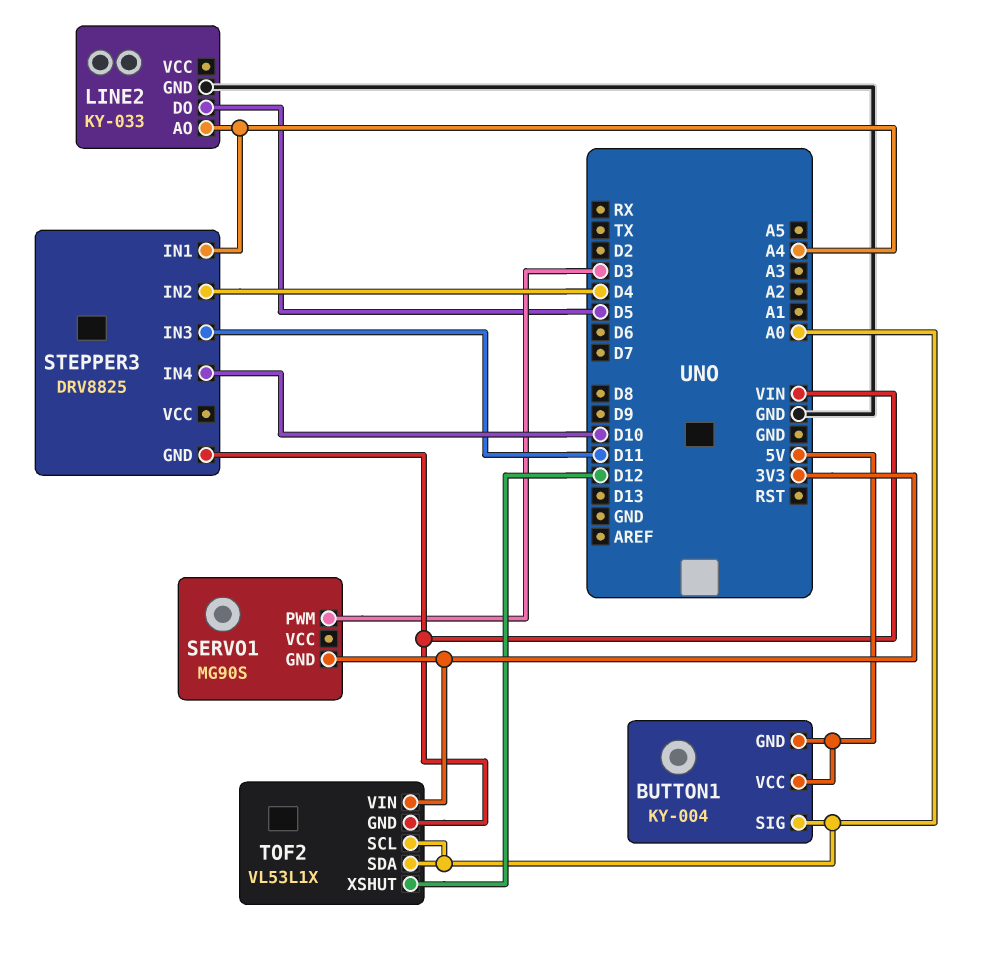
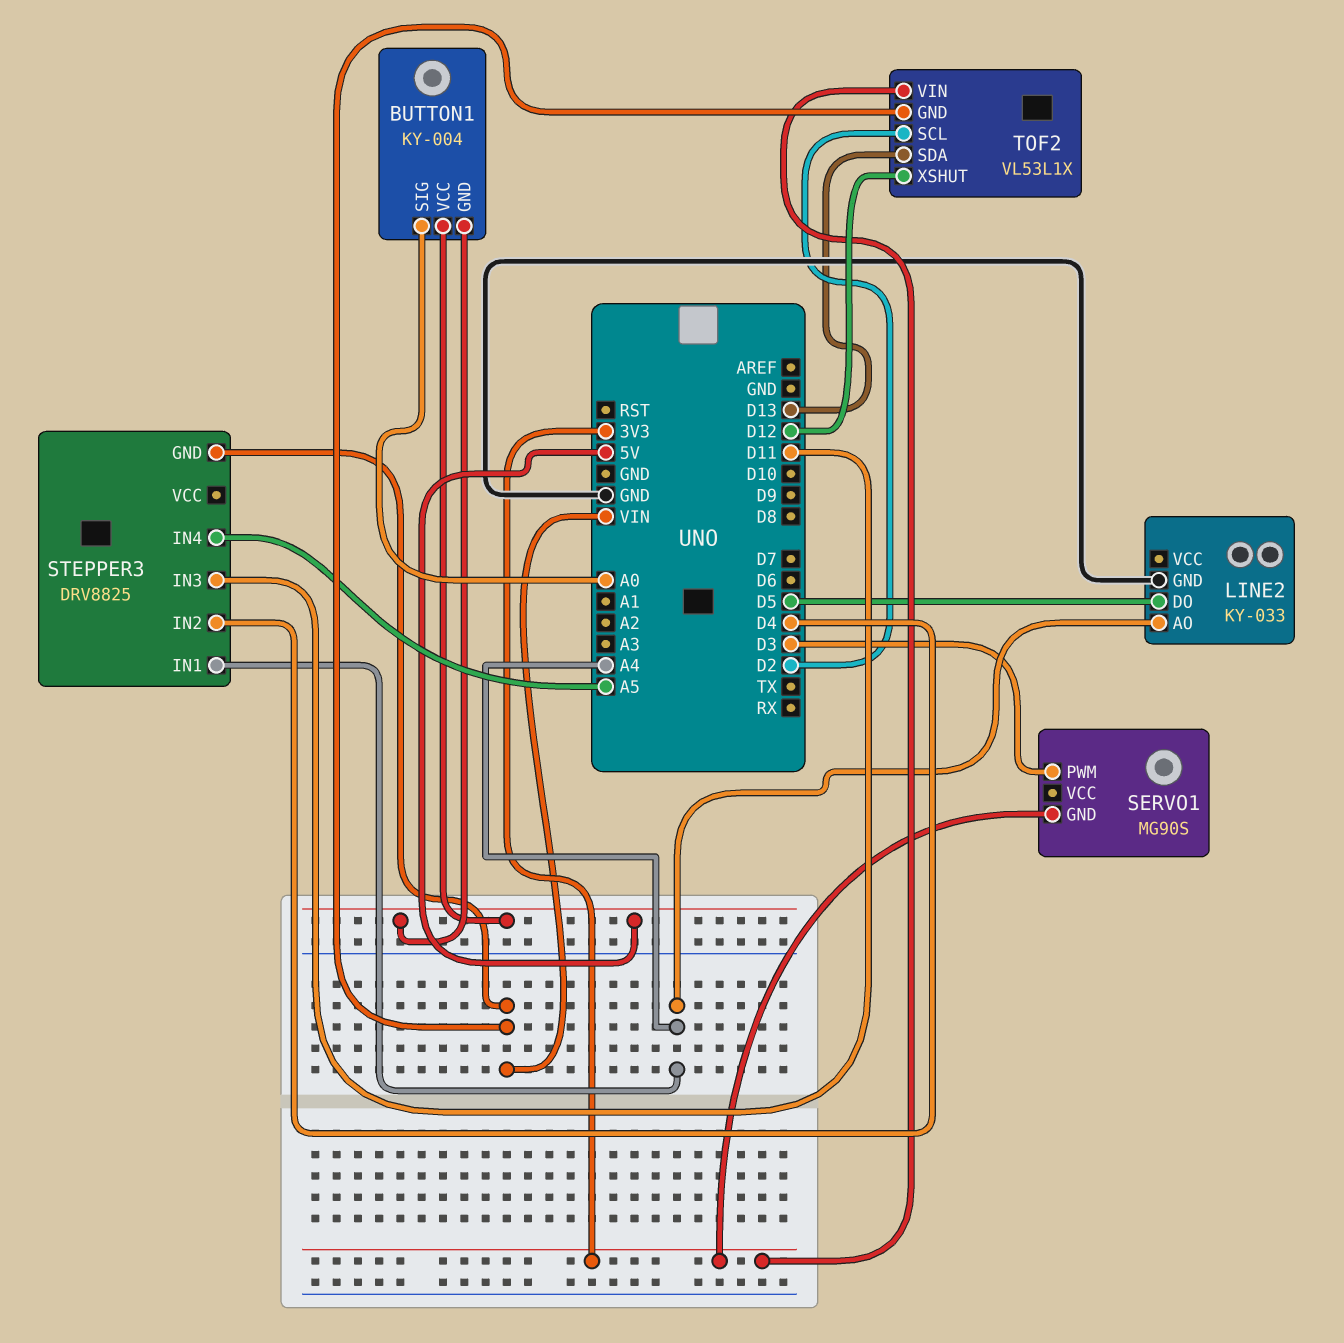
STEPPER3 pin IN4: D10 -> A5
TOF2 pin SCL: A0 -> D2
TOF2 pin SDA: A0 -> D13

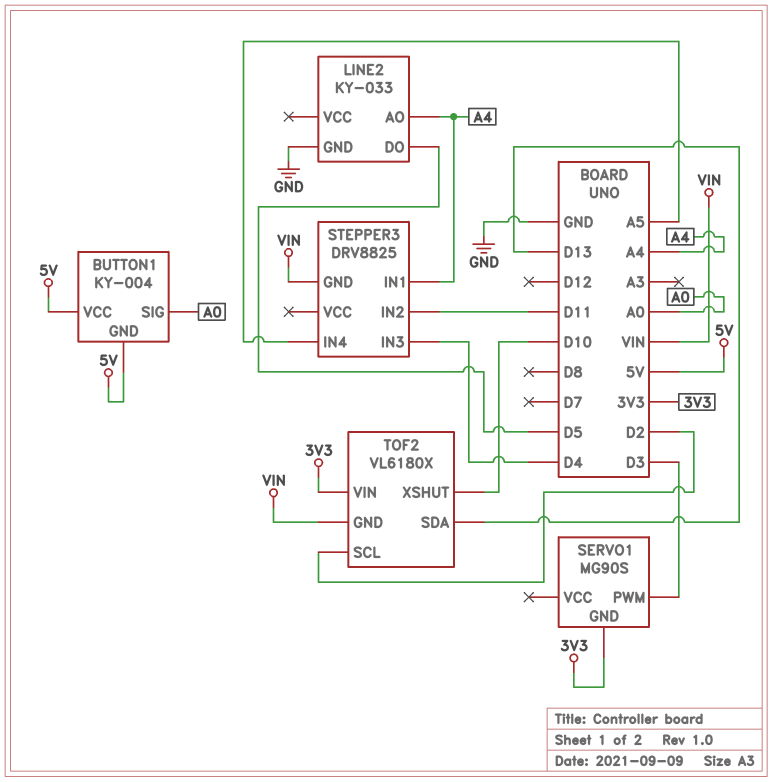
STEPPER3 pin IN2: D4 -> D11
STEPPER3 pin IN3: D11 -> D4
TOF2: VL53L1X -> VL6180X
TOF2 pin XSHUT: D12 -> D10

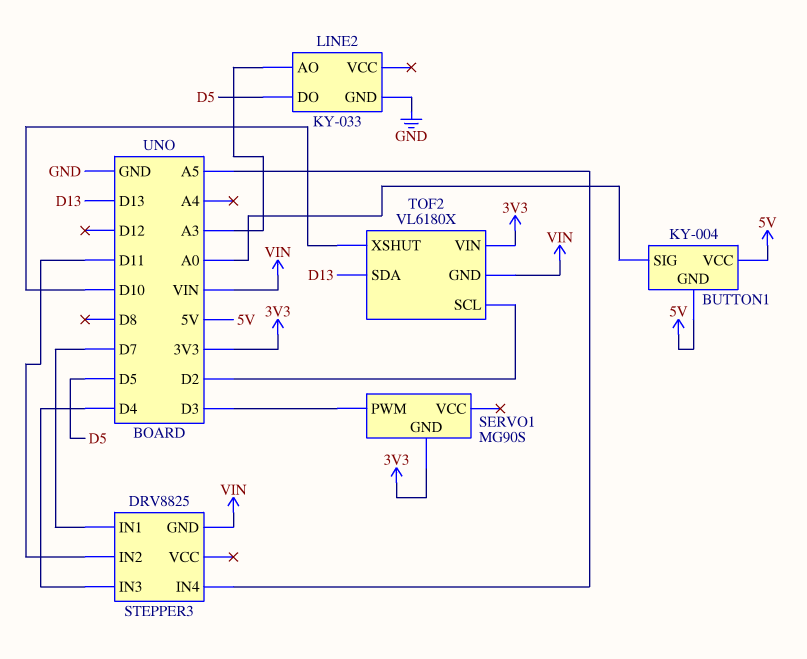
LINE2 pin AO: A4 -> A3
STEPPER3 pin IN1: A4 -> D7

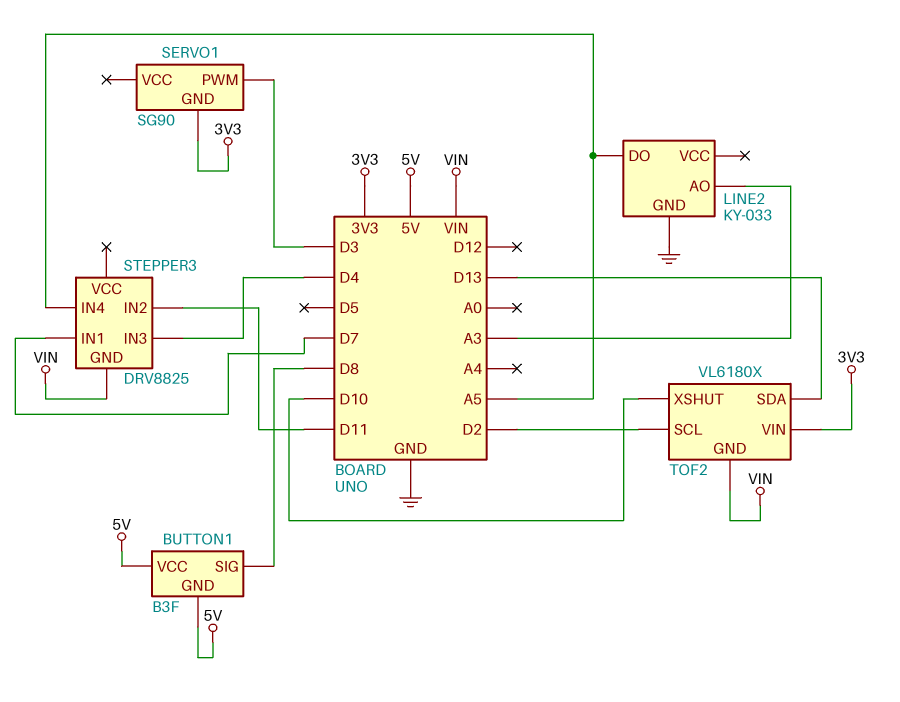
BUTTON1: KY-004 -> B3F
BUTTON1 pin SIG: A0 -> D8
LINE2 pin DO: D5 -> A5
SERVO1: MG90S -> SG90

